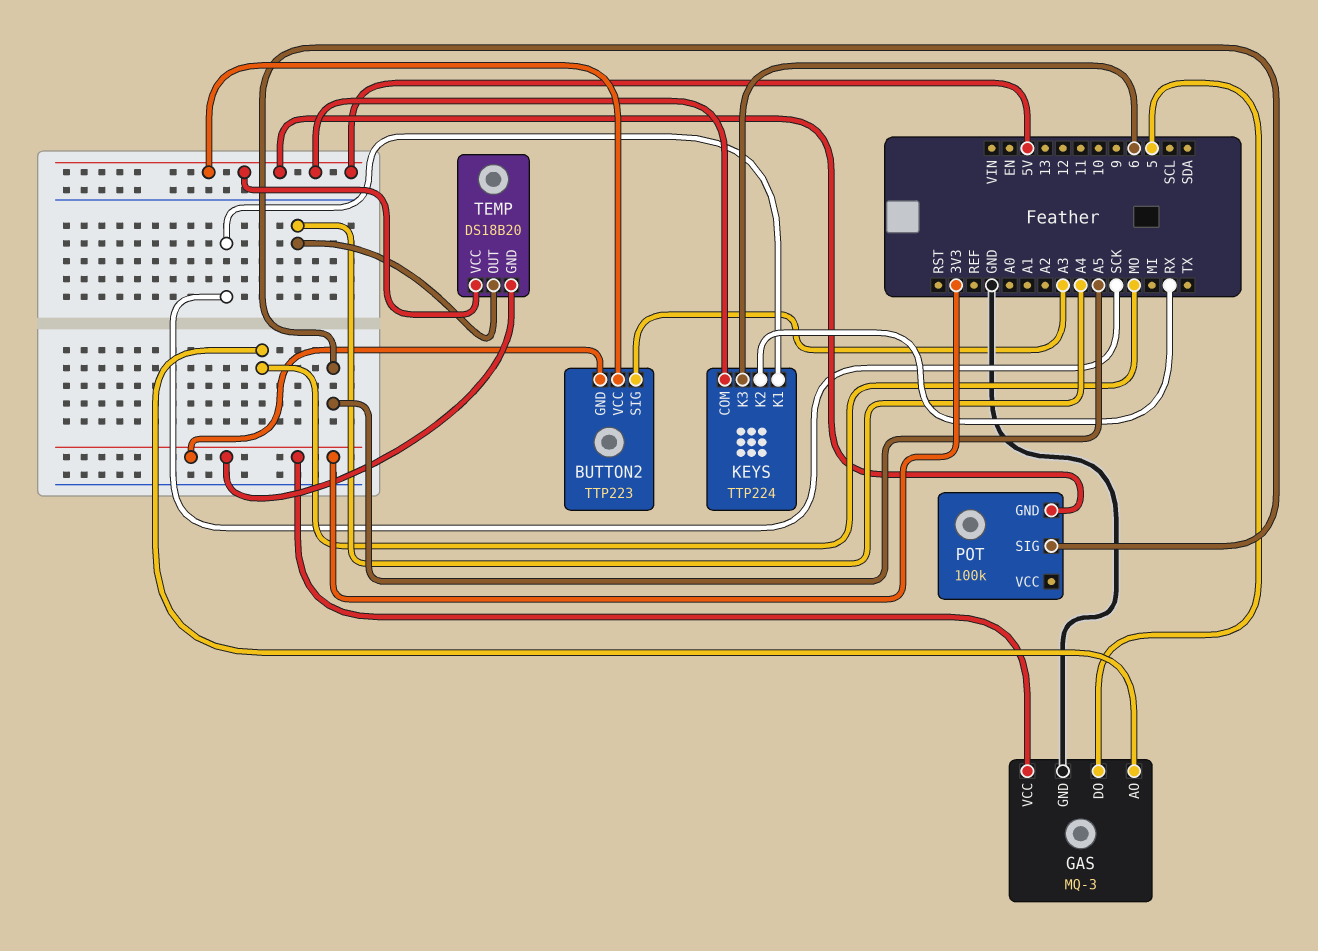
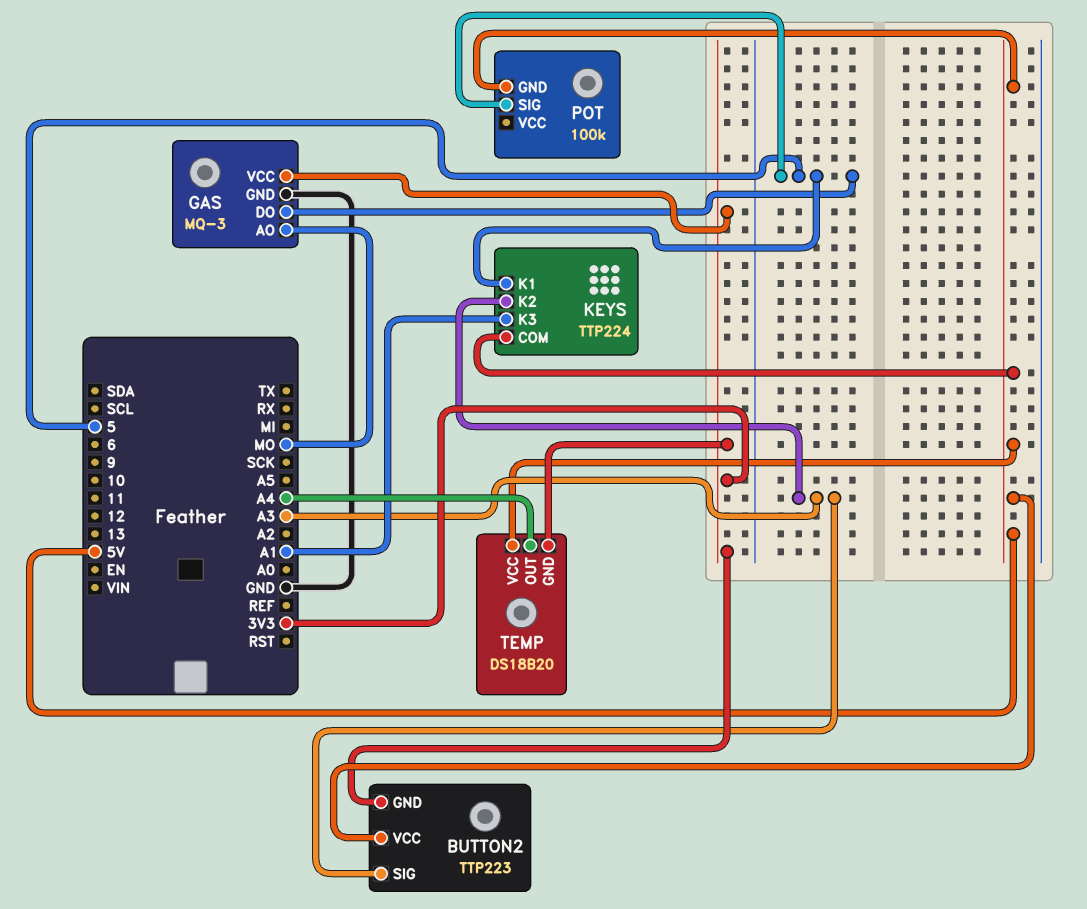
KEYS pin K1: SCK -> 5
KEYS pin K2: RX -> A3
KEYS pin K3: 6 -> A1
POT pin SIG: A5 -> 5

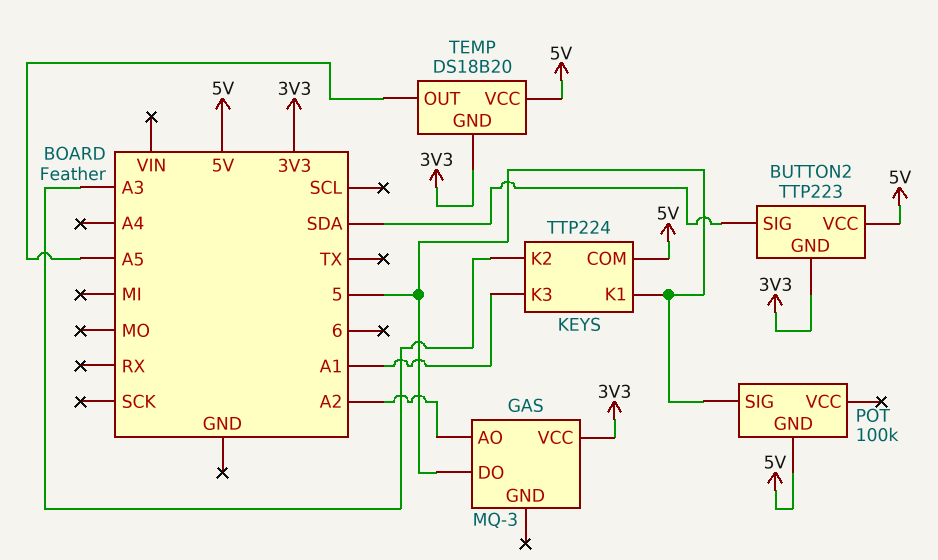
BUTTON2 pin SIG: A3 -> SDA
GAS pin AO: MO -> A2
GAS pin GND: GND -> none
TEMP pin OUT: A4 -> A5

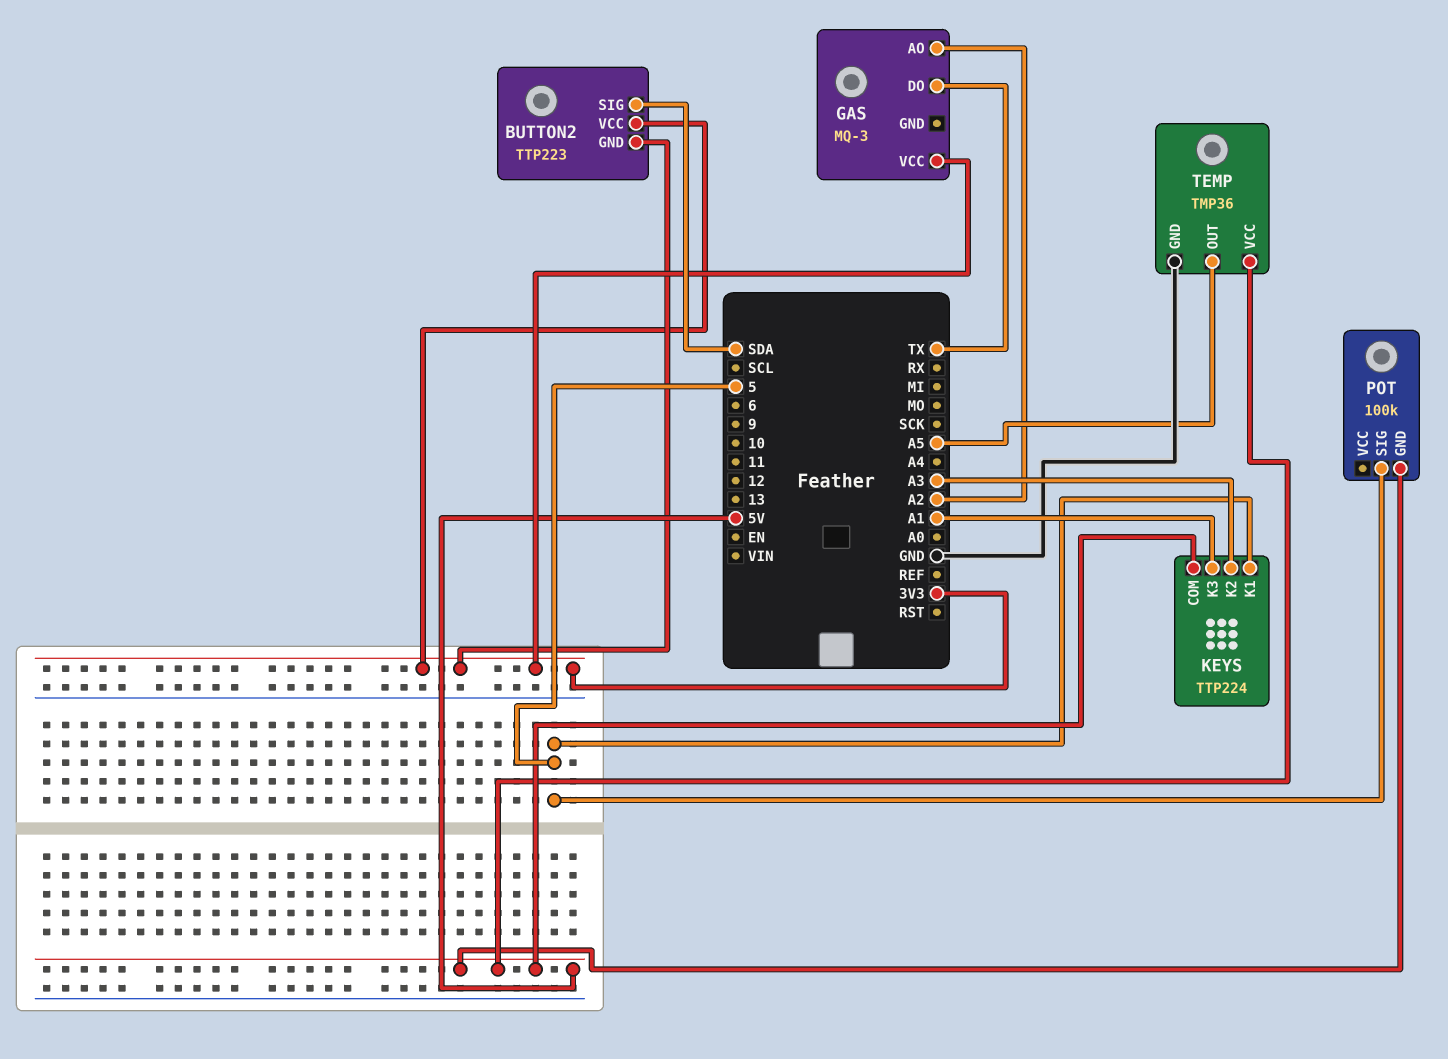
BUTTON2 pin VCC: 5V -> 3V3
GAS pin DO: 5 -> TX
TEMP: DS18B20 -> TMP36
TEMP pin GND: 3V3 -> GND

